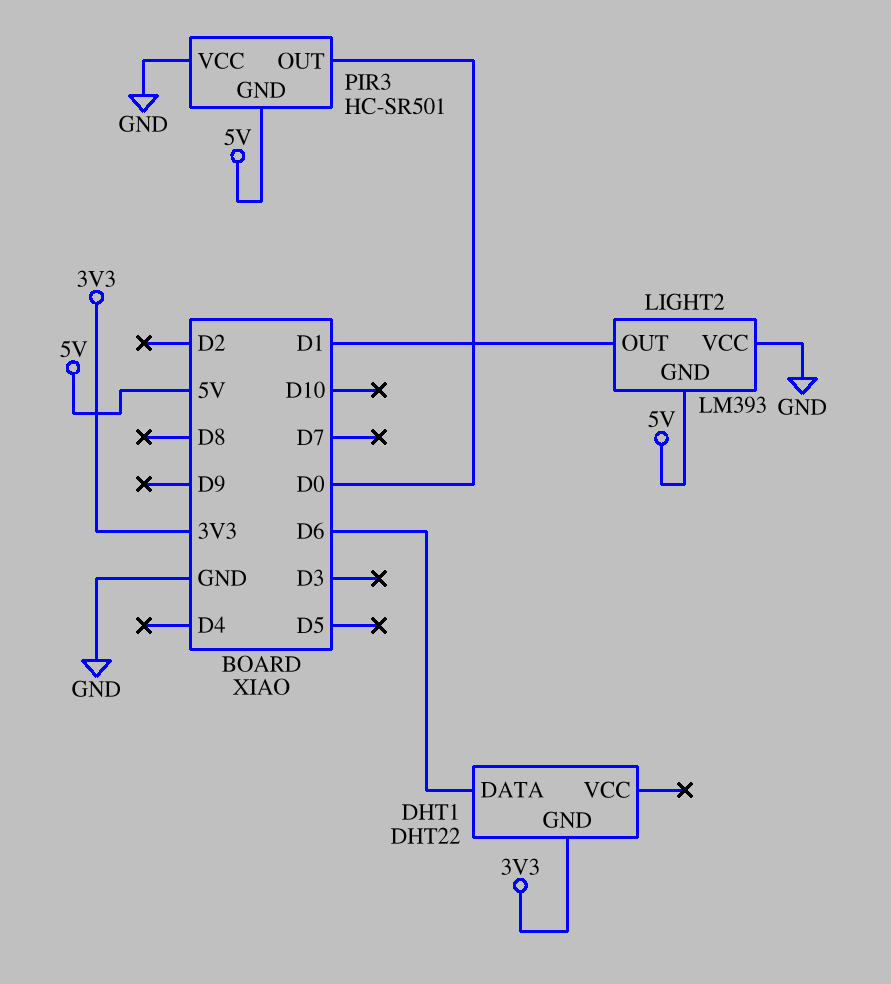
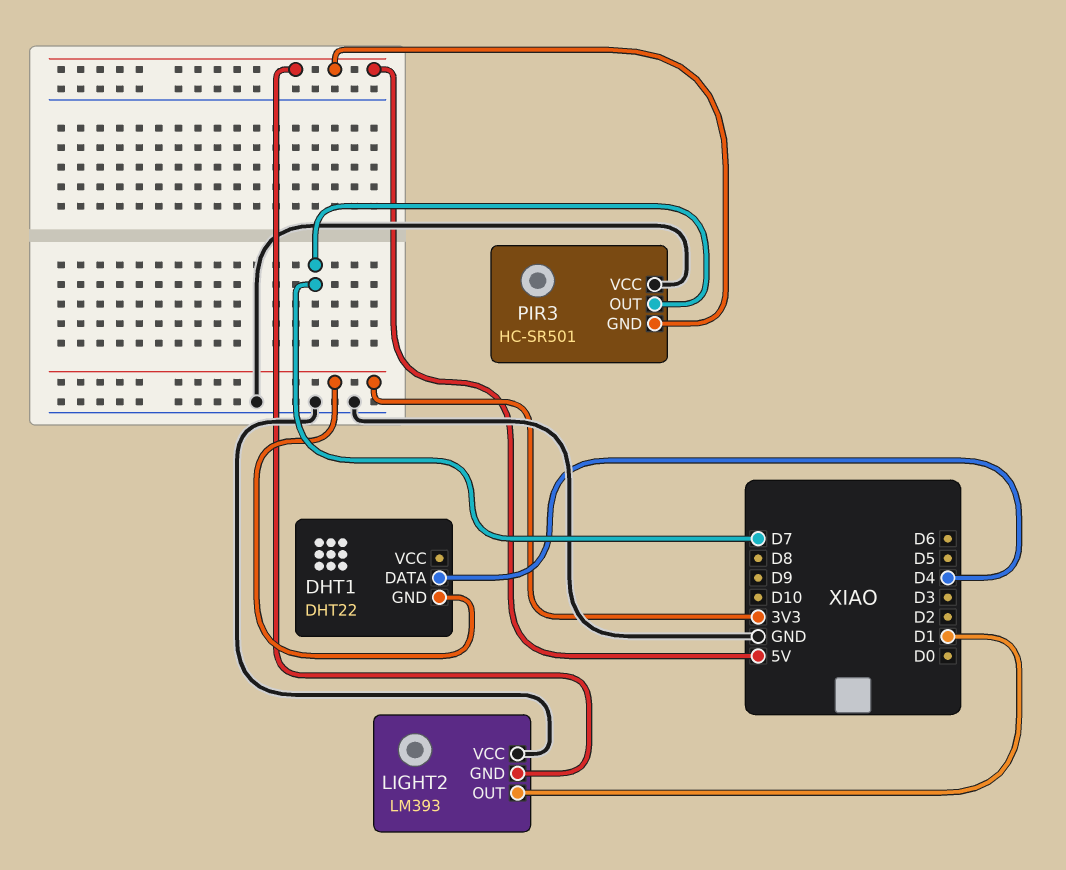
DHT1 pin DATA: D6 -> D4
PIR3 pin OUT: D0 -> D7

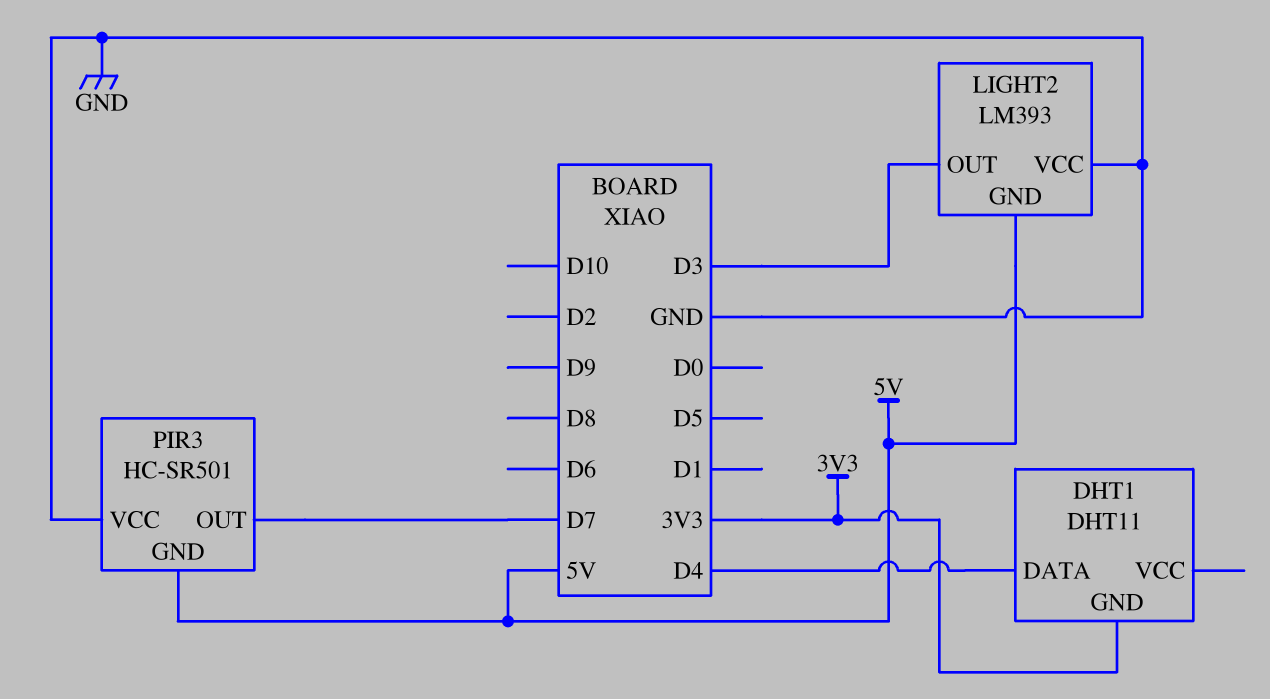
DHT1: DHT22 -> DHT11
LIGHT2 pin OUT: D1 -> D3

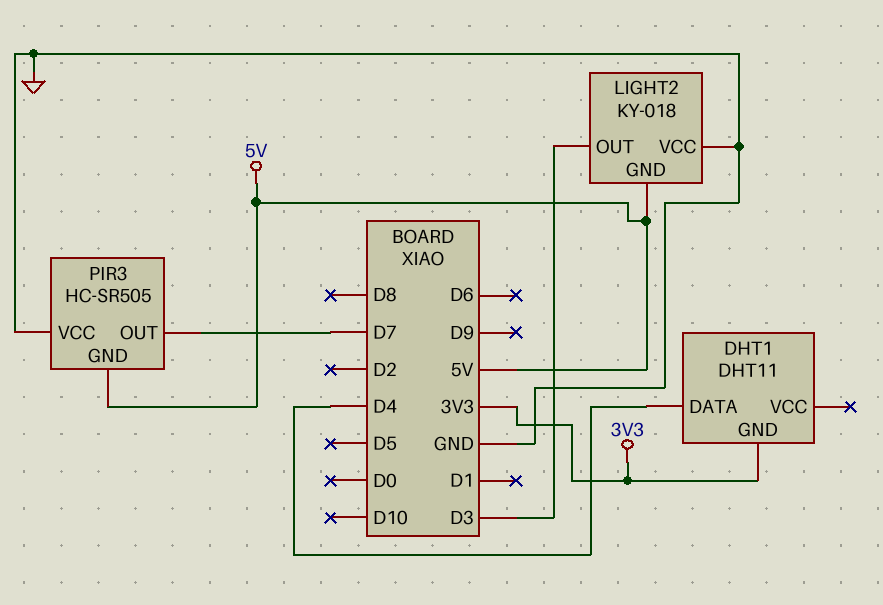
LIGHT2: LM393 -> KY-018
PIR3: HC-SR501 -> HC-SR505

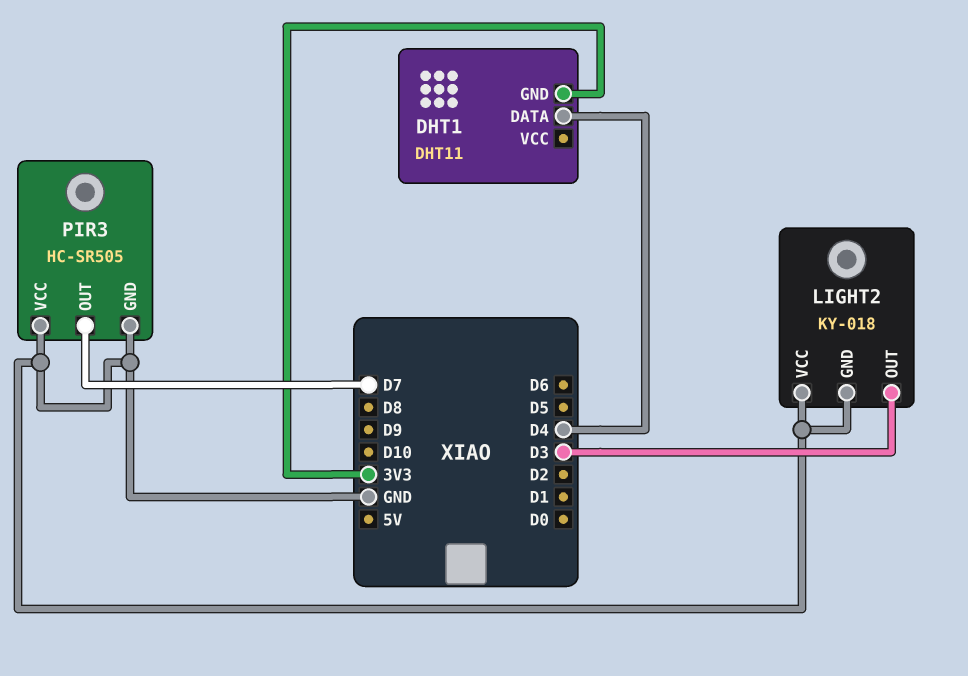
LIGHT2 pin GND: 5V -> GND
PIR3 pin GND: 5V -> GND

